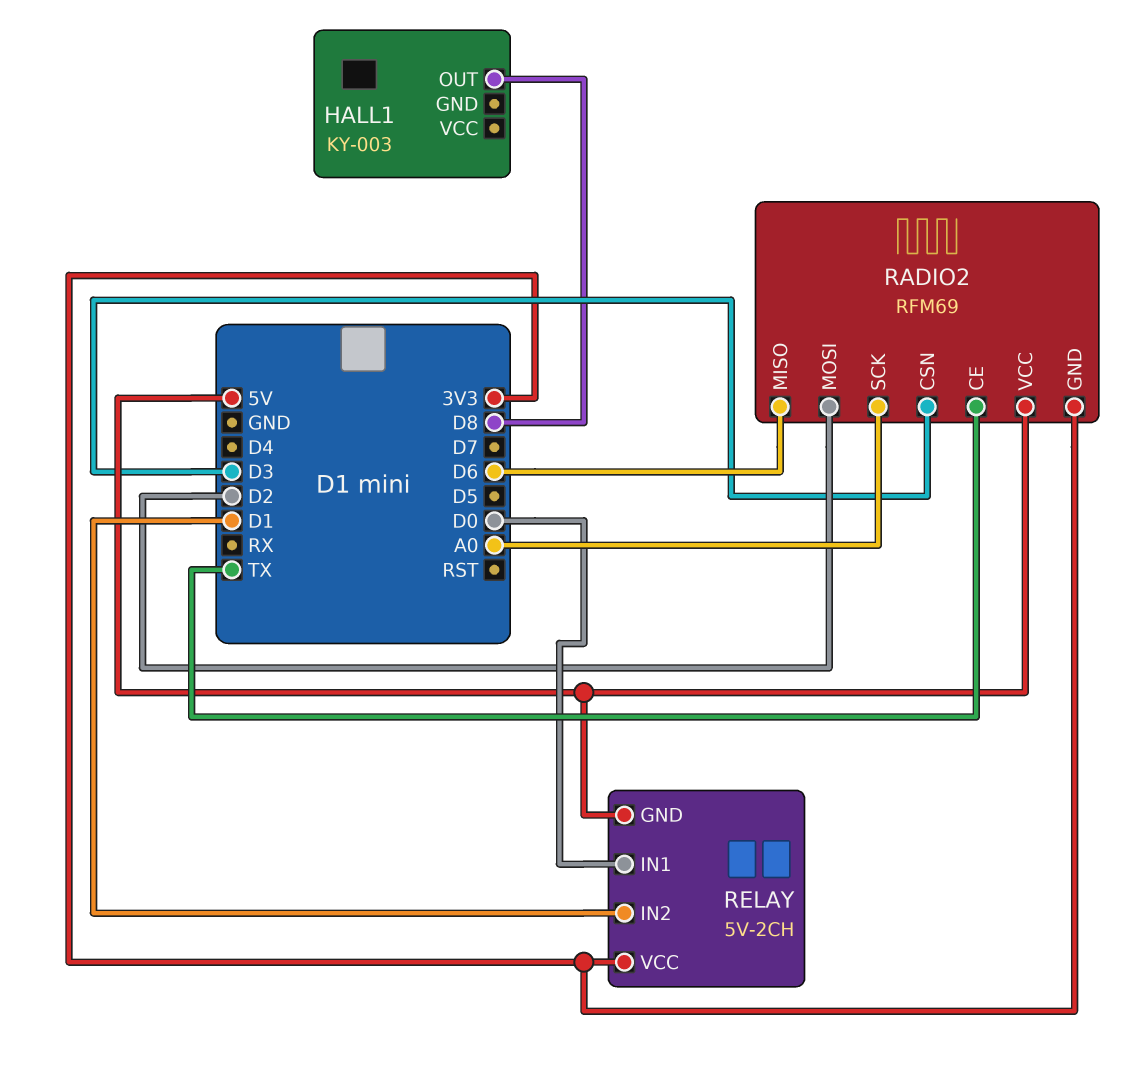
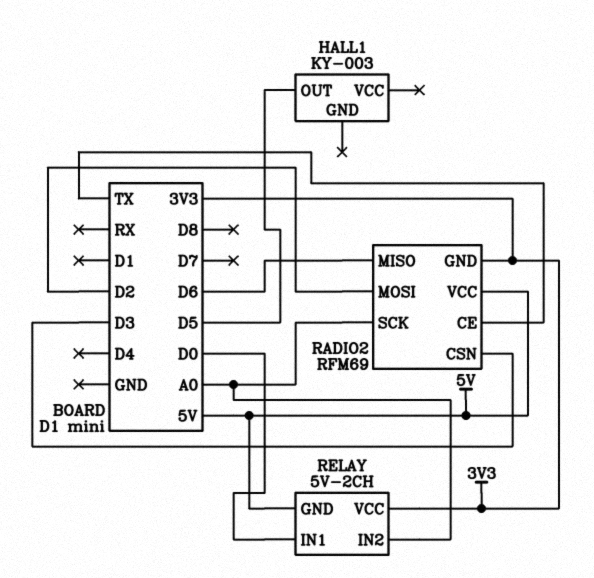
HALL1 pin OUT: D8 -> D5
RELAY pin IN2: D1 -> A0

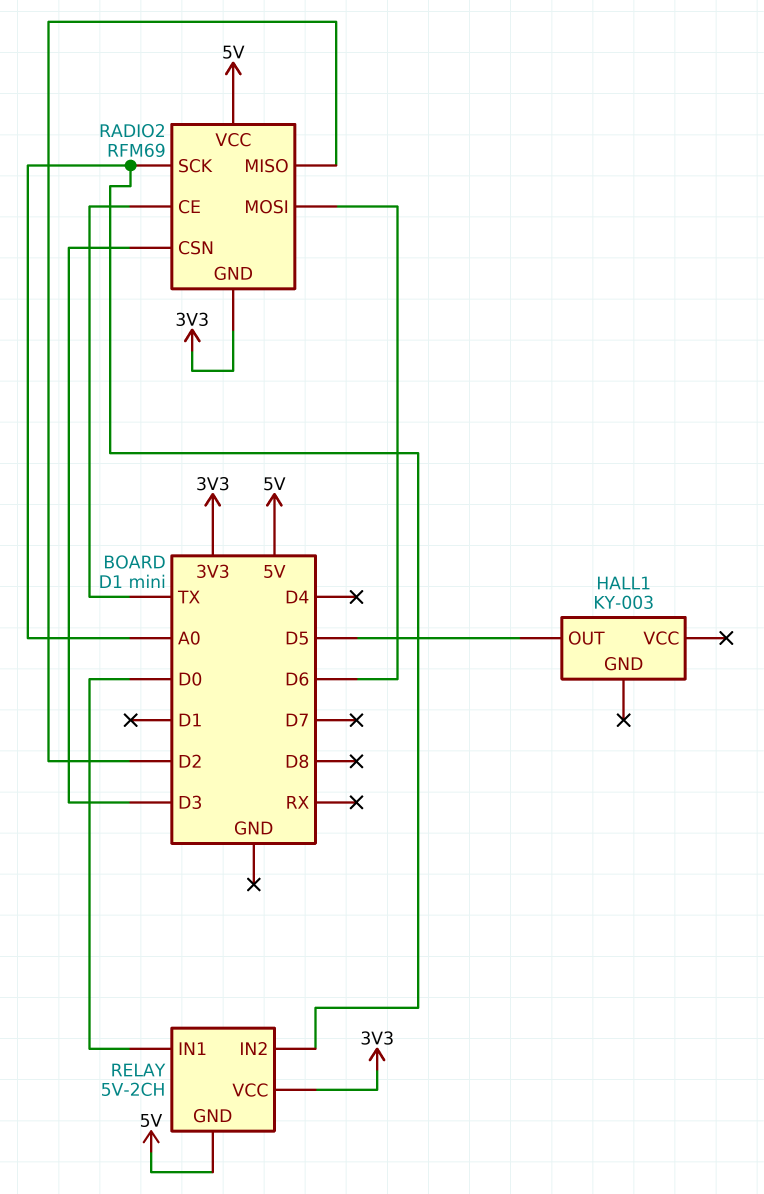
RADIO2 pin MISO: D6 -> D2
RADIO2 pin MOSI: D2 -> D6

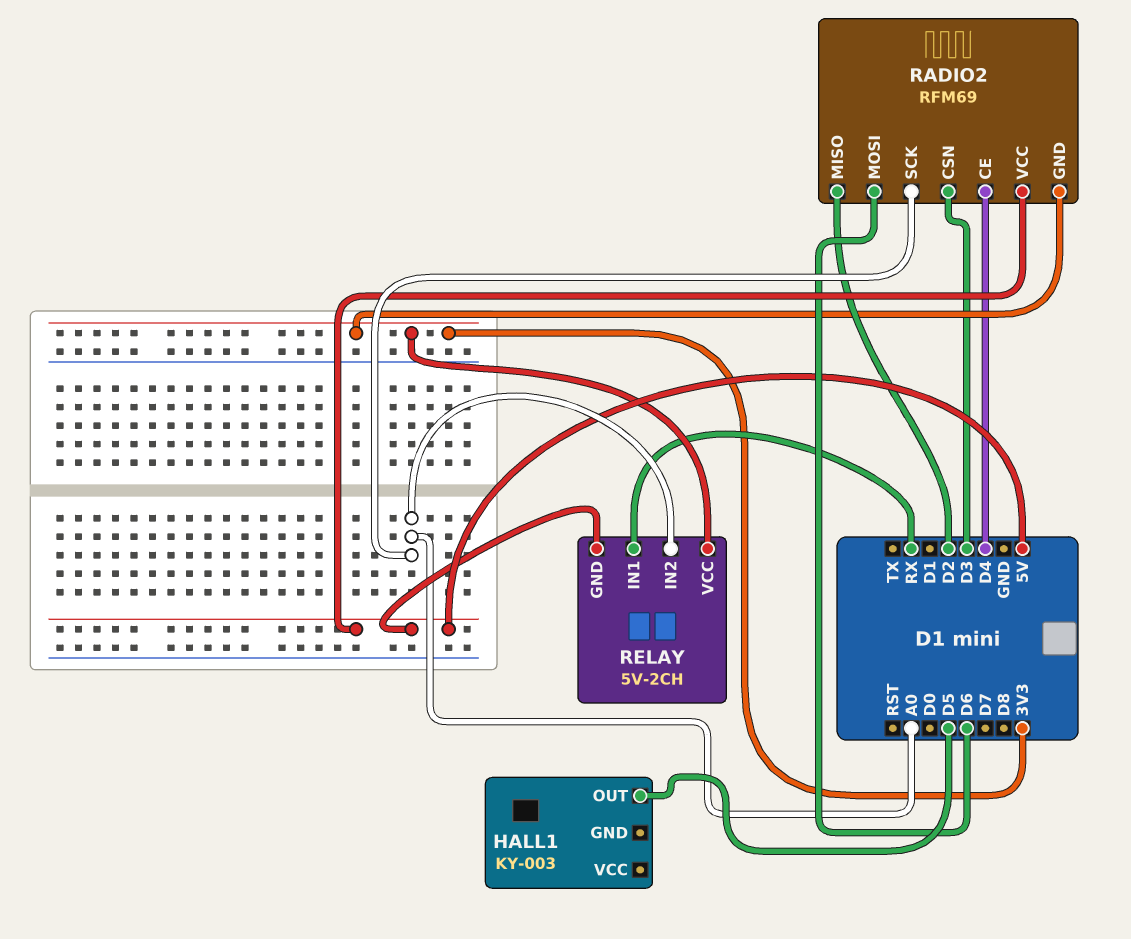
RADIO2 pin CE: TX -> D4
RELAY pin IN1: D0 -> RX

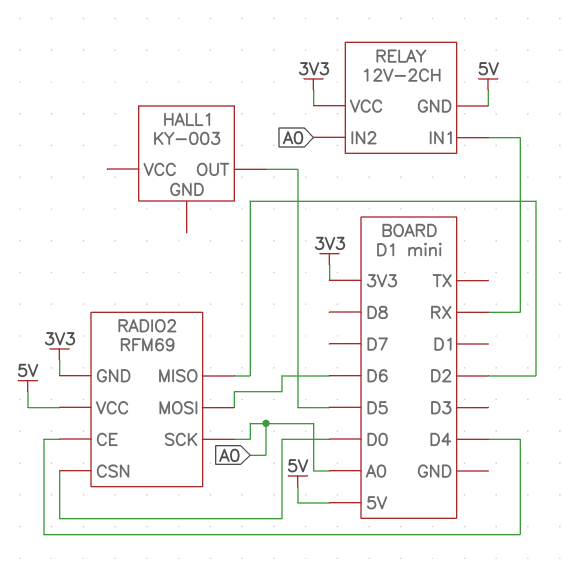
RADIO2 pin CSN: D3 -> D0
RELAY: 5V-2CH -> 12V-2CH

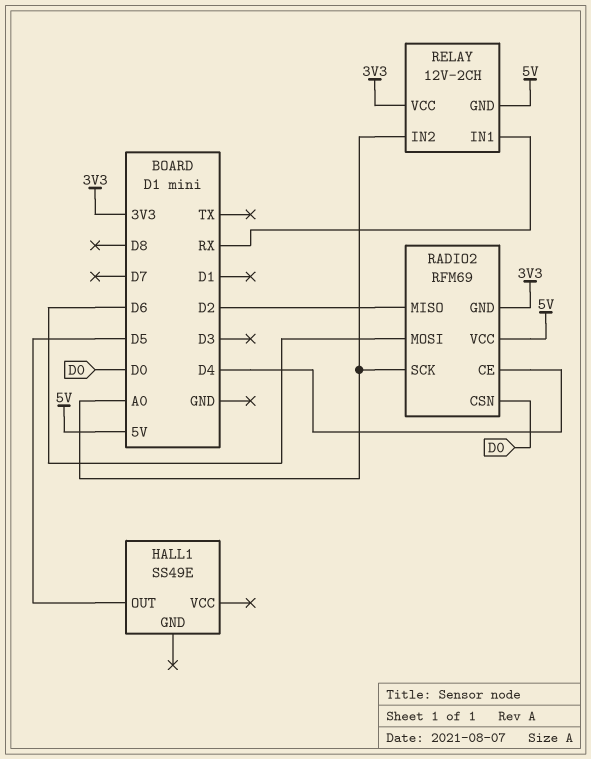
HALL1: KY-003 -> SS49E

